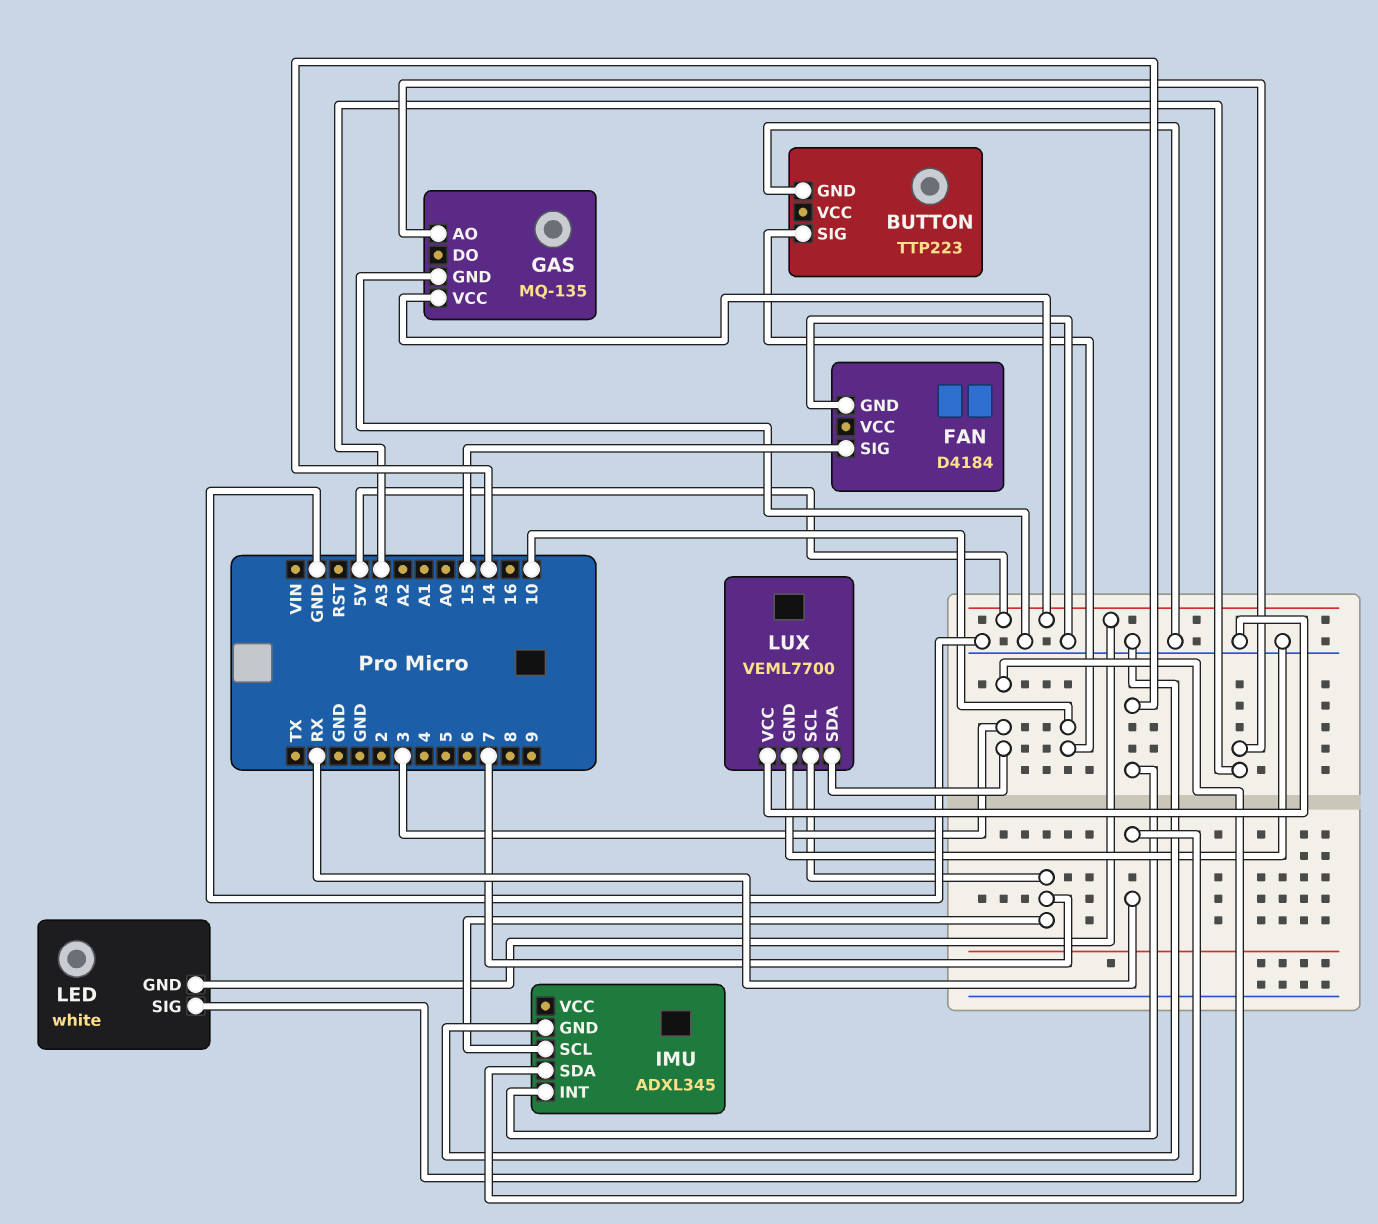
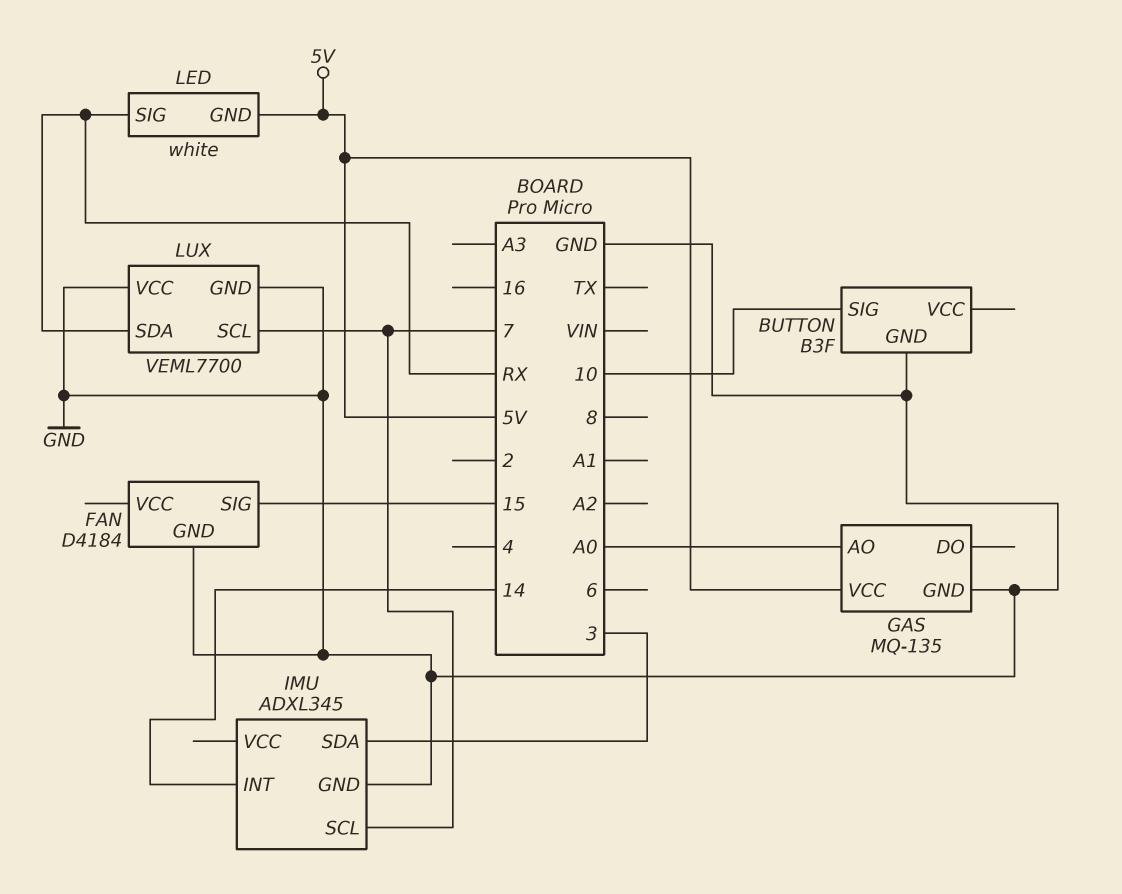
BUTTON: TTP223 -> B3F
GAS pin AO: A3 -> A0
LUX pin SDA: 3 -> RX

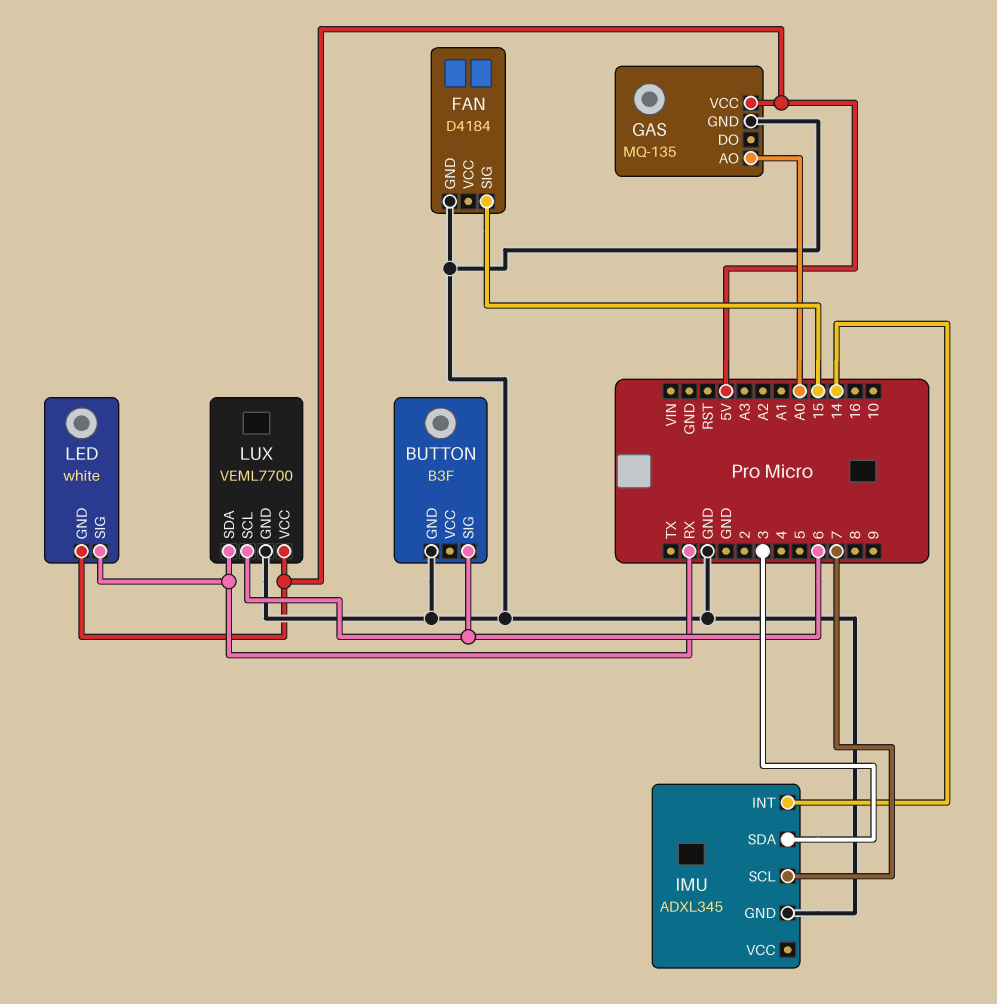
BUTTON pin SIG: 10 -> 6
LUX pin SCL: 7 -> 6
LUX pin VCC: GND -> 5V

